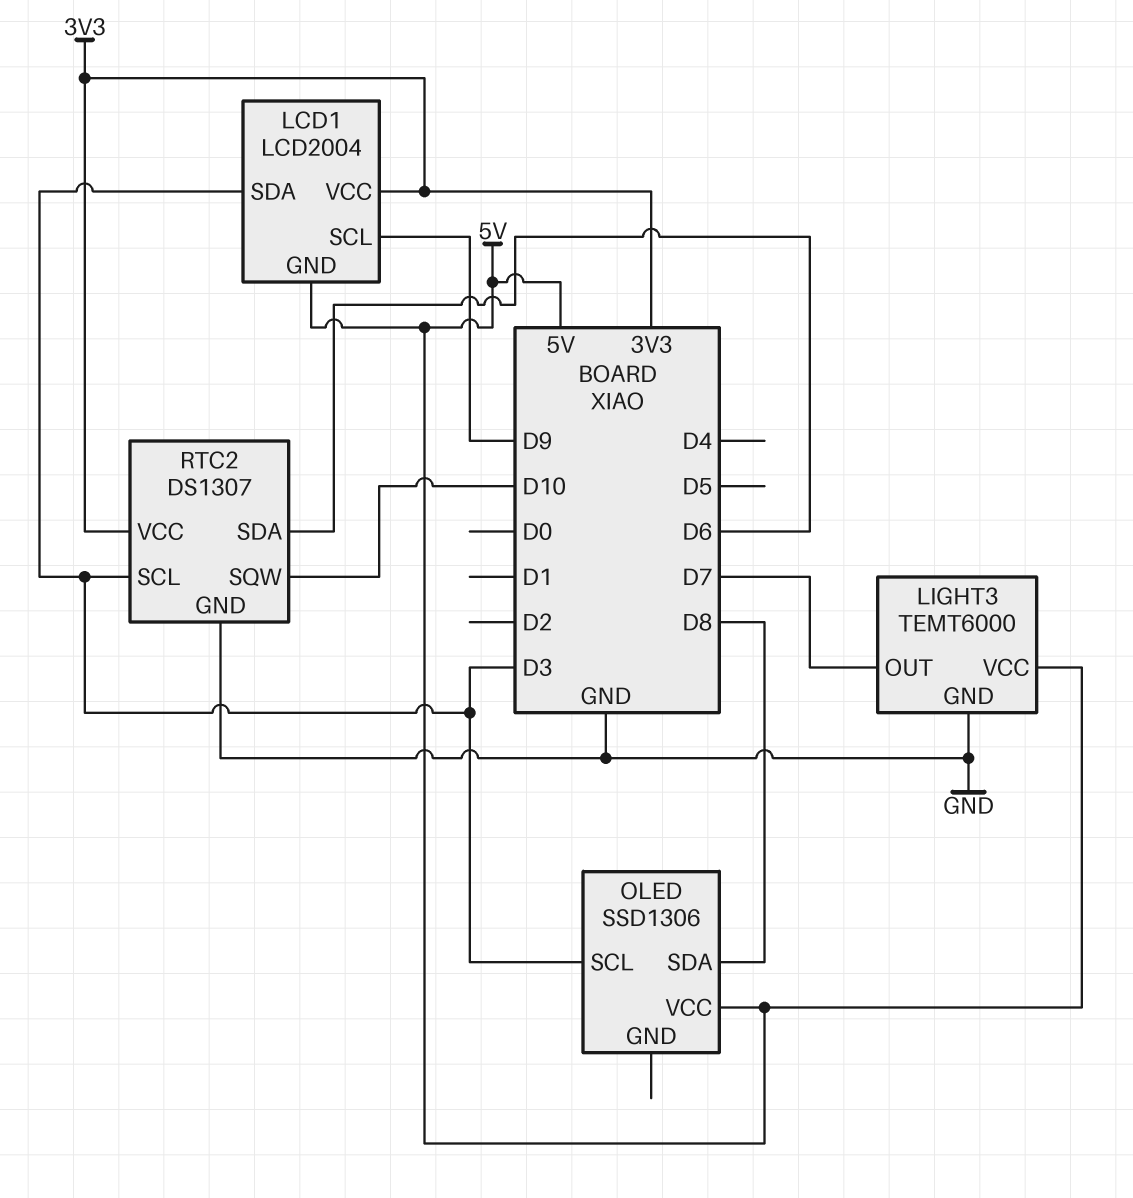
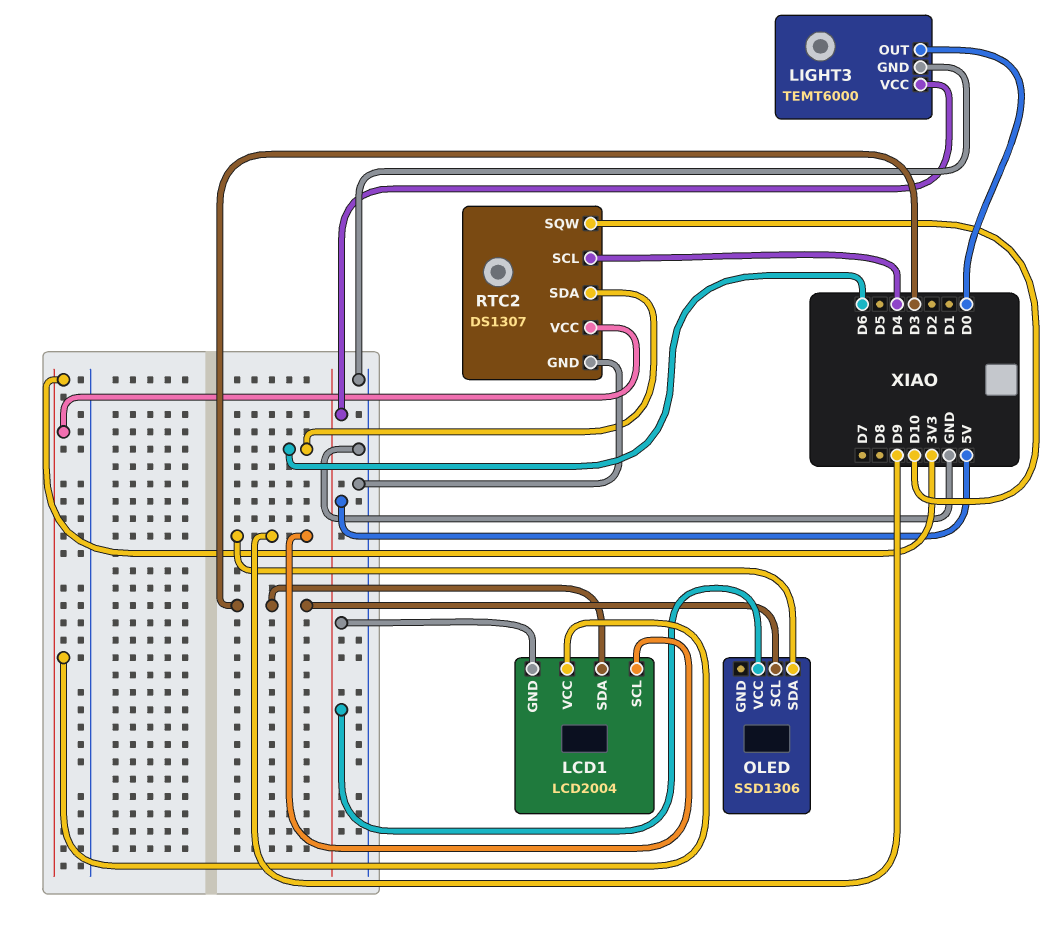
LIGHT3 pin OUT: D7 -> D0
OLED pin SDA: D8 -> D9
RTC2 pin SCL: D3 -> D4

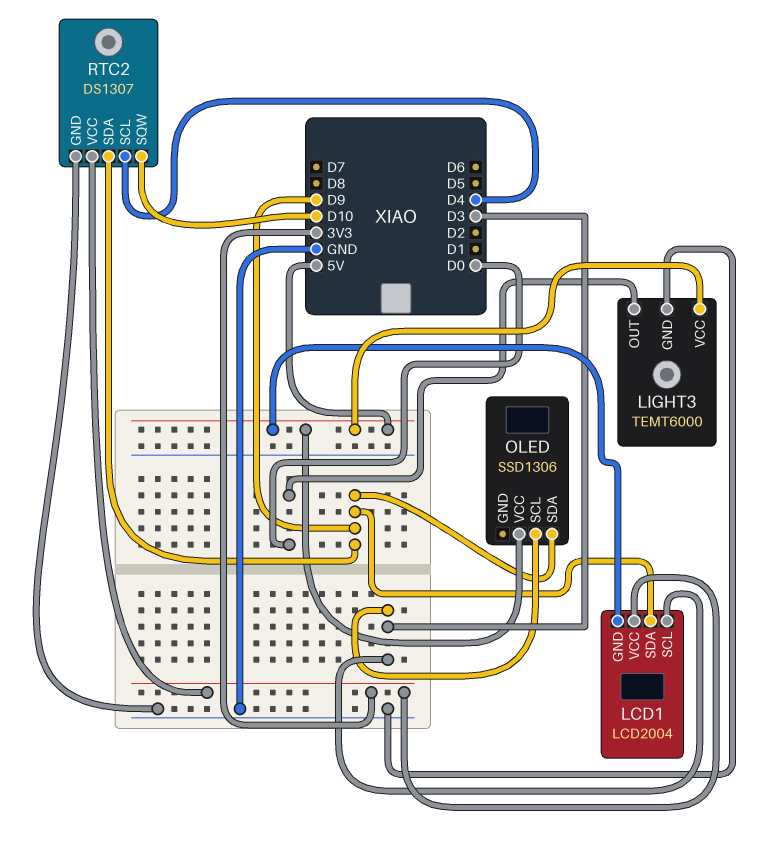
LCD1 pin SCL: D9 -> D3
LCD1 pin SDA: D3 -> D9
RTC2 pin SDA: D6 -> D9

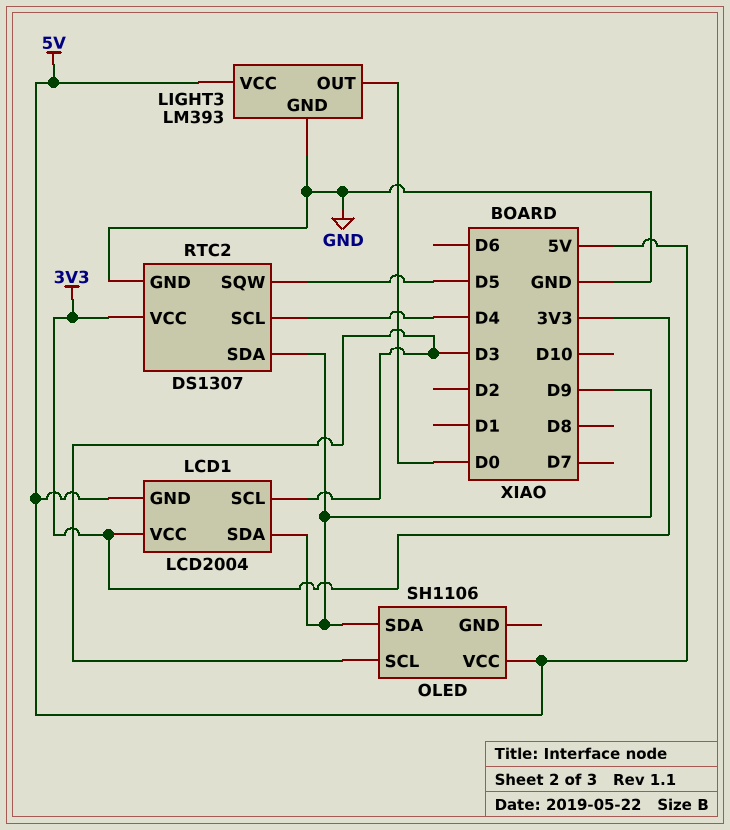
LIGHT3: TEMT6000 -> LM393
OLED: SSD1306 -> SH1106
RTC2 pin SQW: D10 -> D5

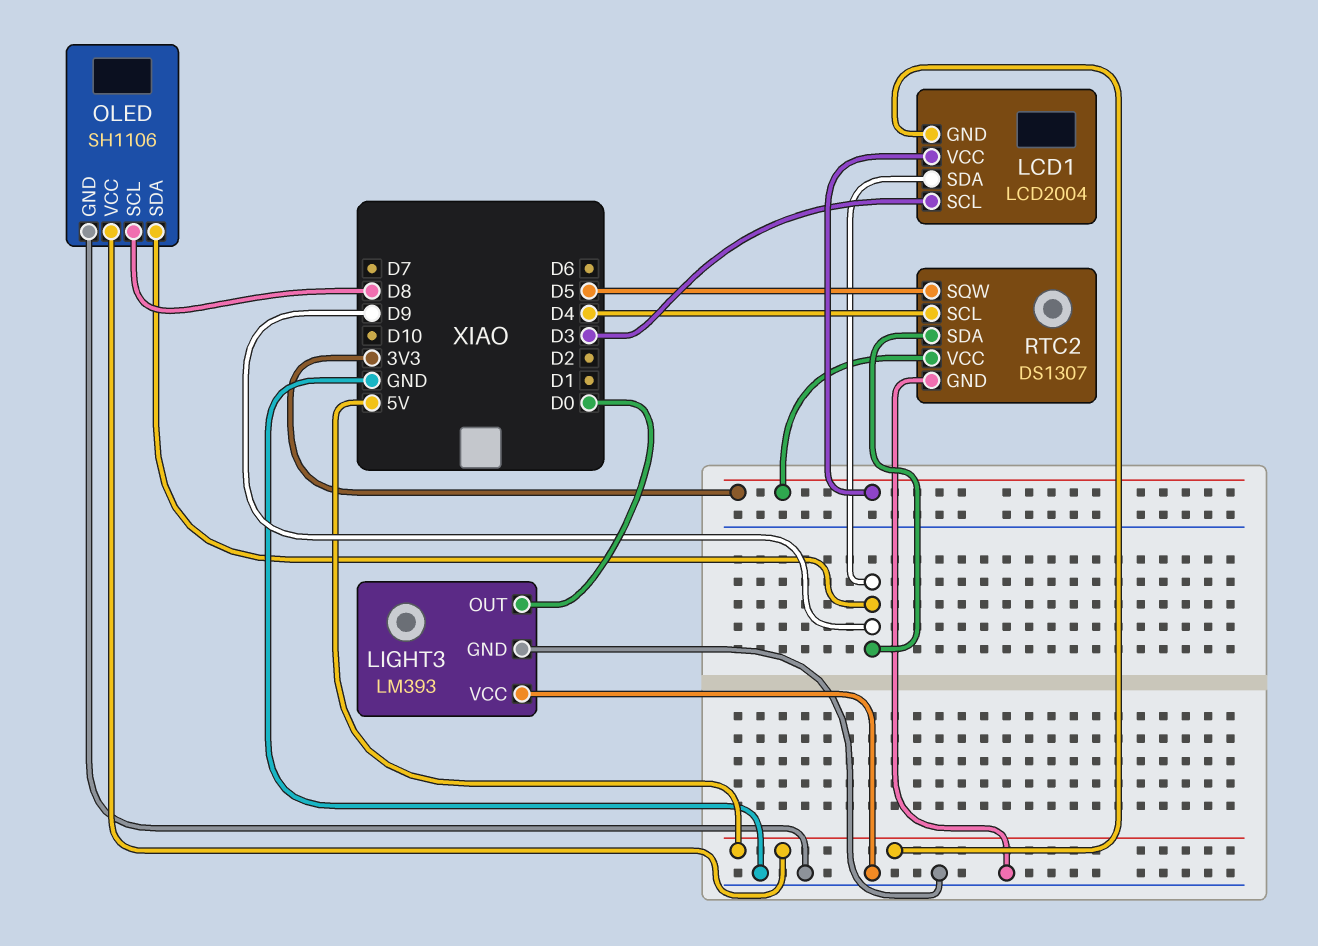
LIGHT3 pin VCC: 5V -> GND
OLED pin GND: none -> GND
OLED pin SCL: D3 -> D8

